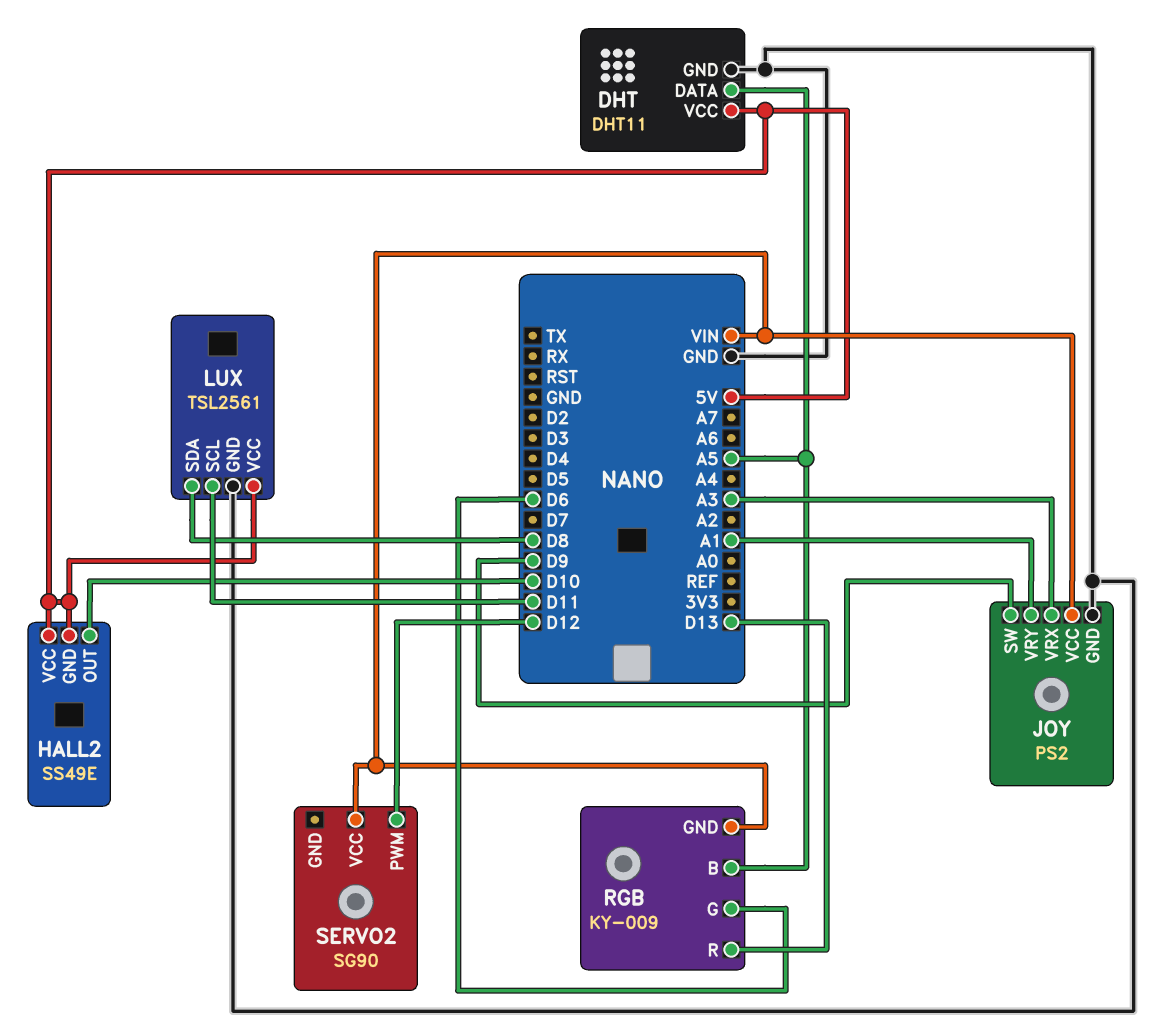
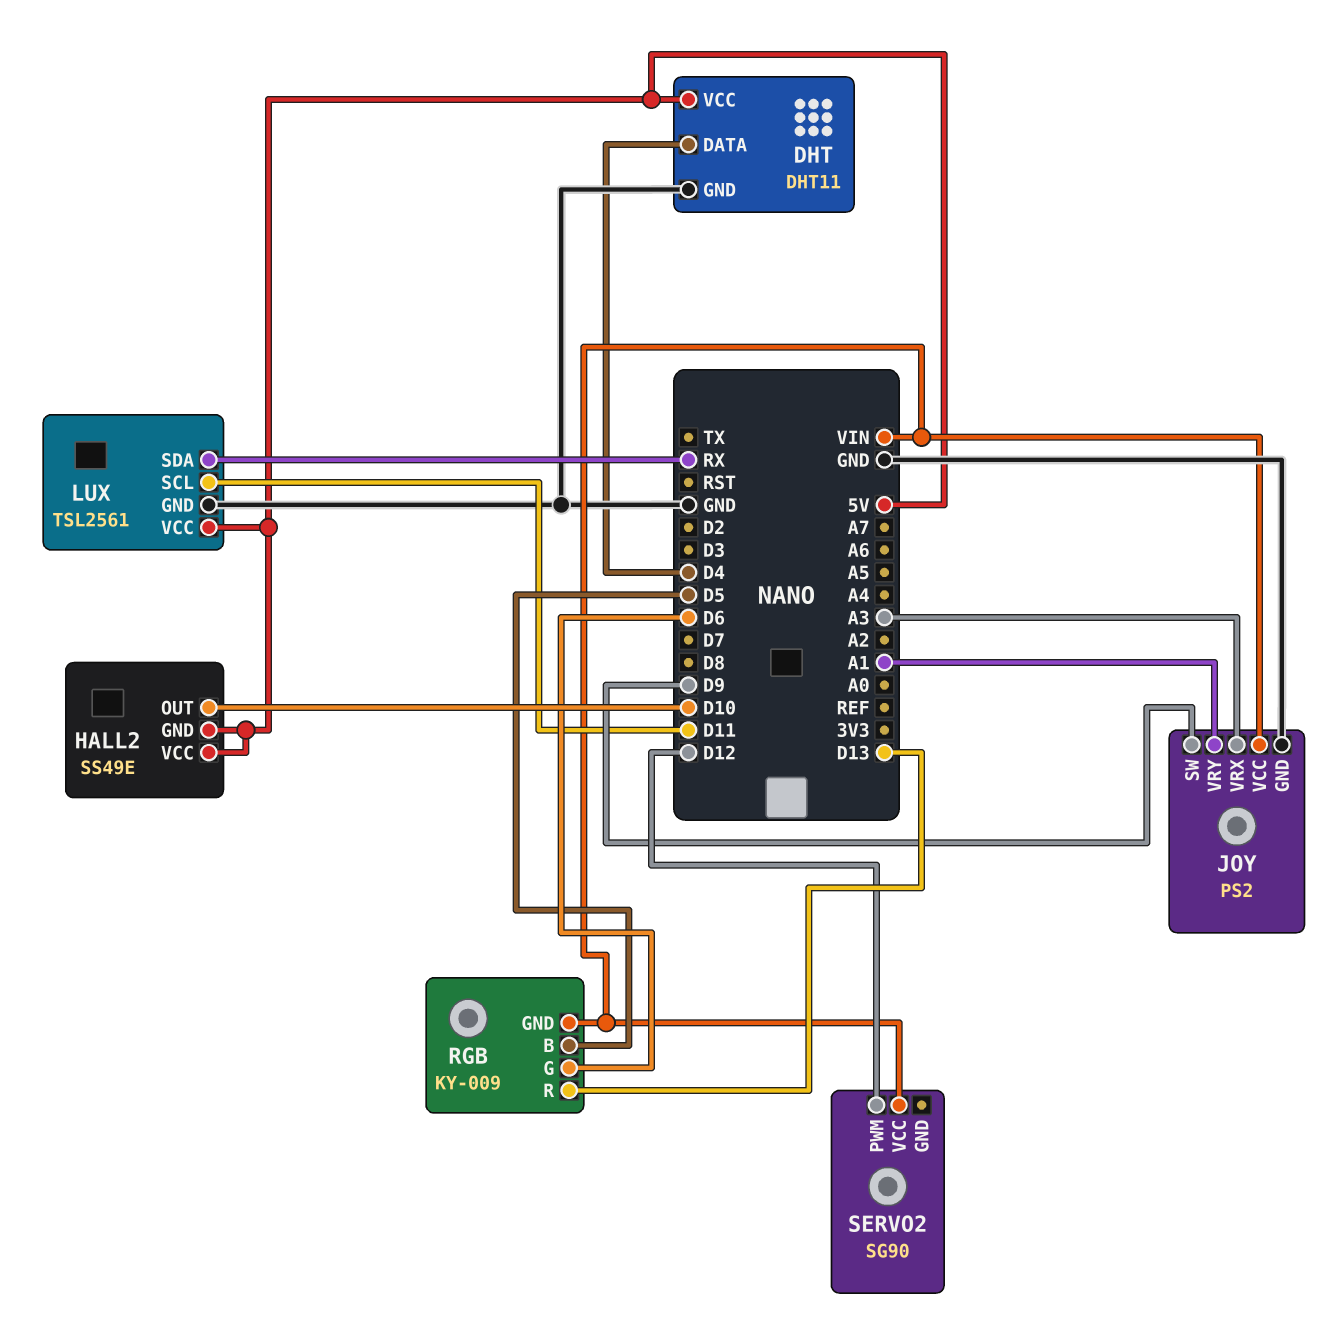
DHT pin DATA: A5 -> D4
LUX pin SDA: D8 -> RX
RGB pin B: A5 -> D5

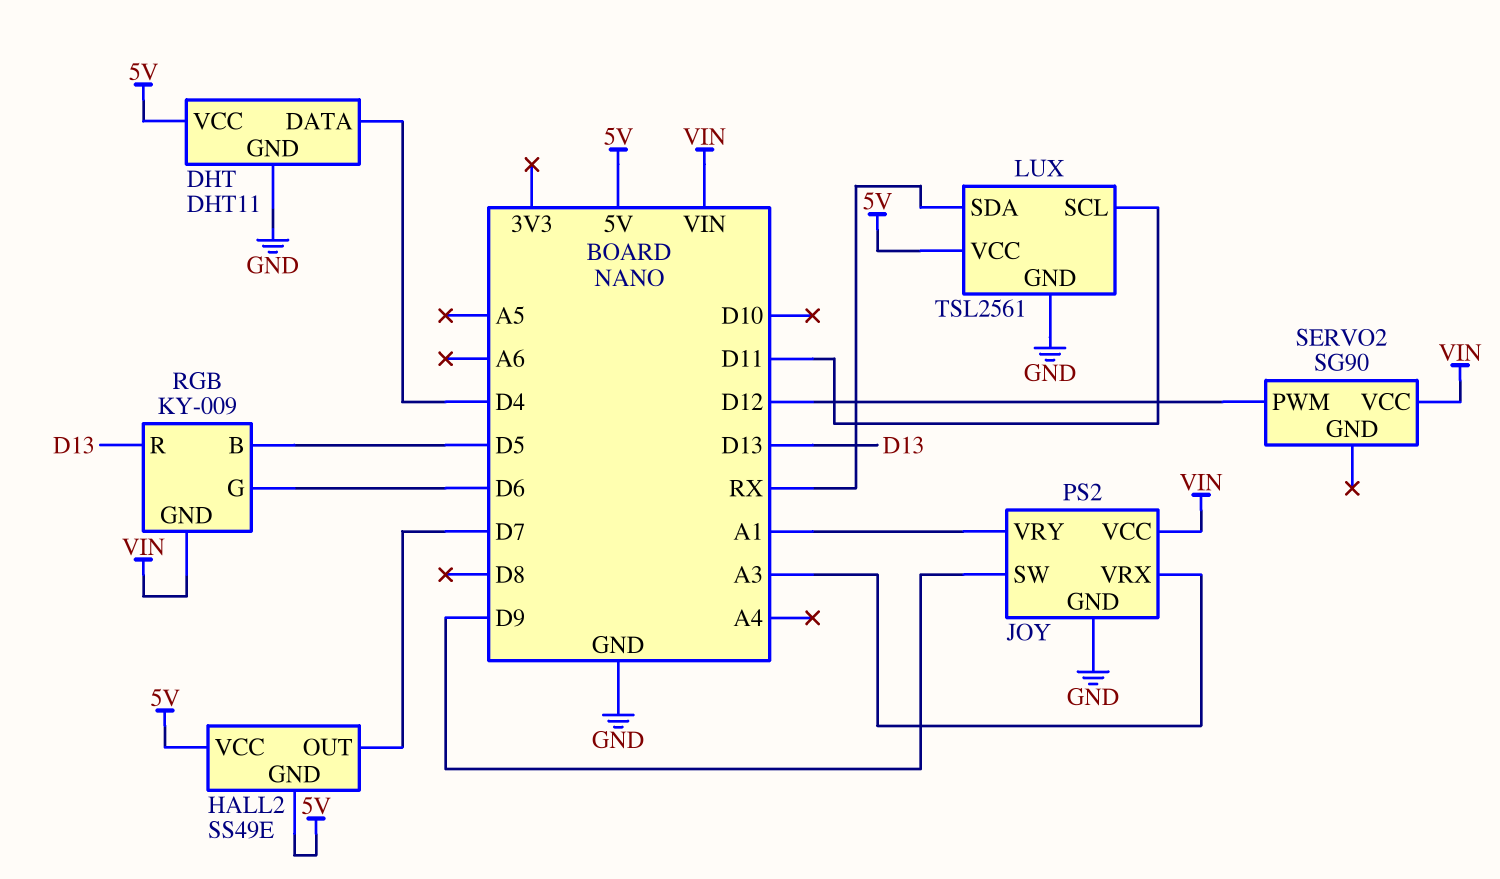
HALL2 pin OUT: D10 -> D7

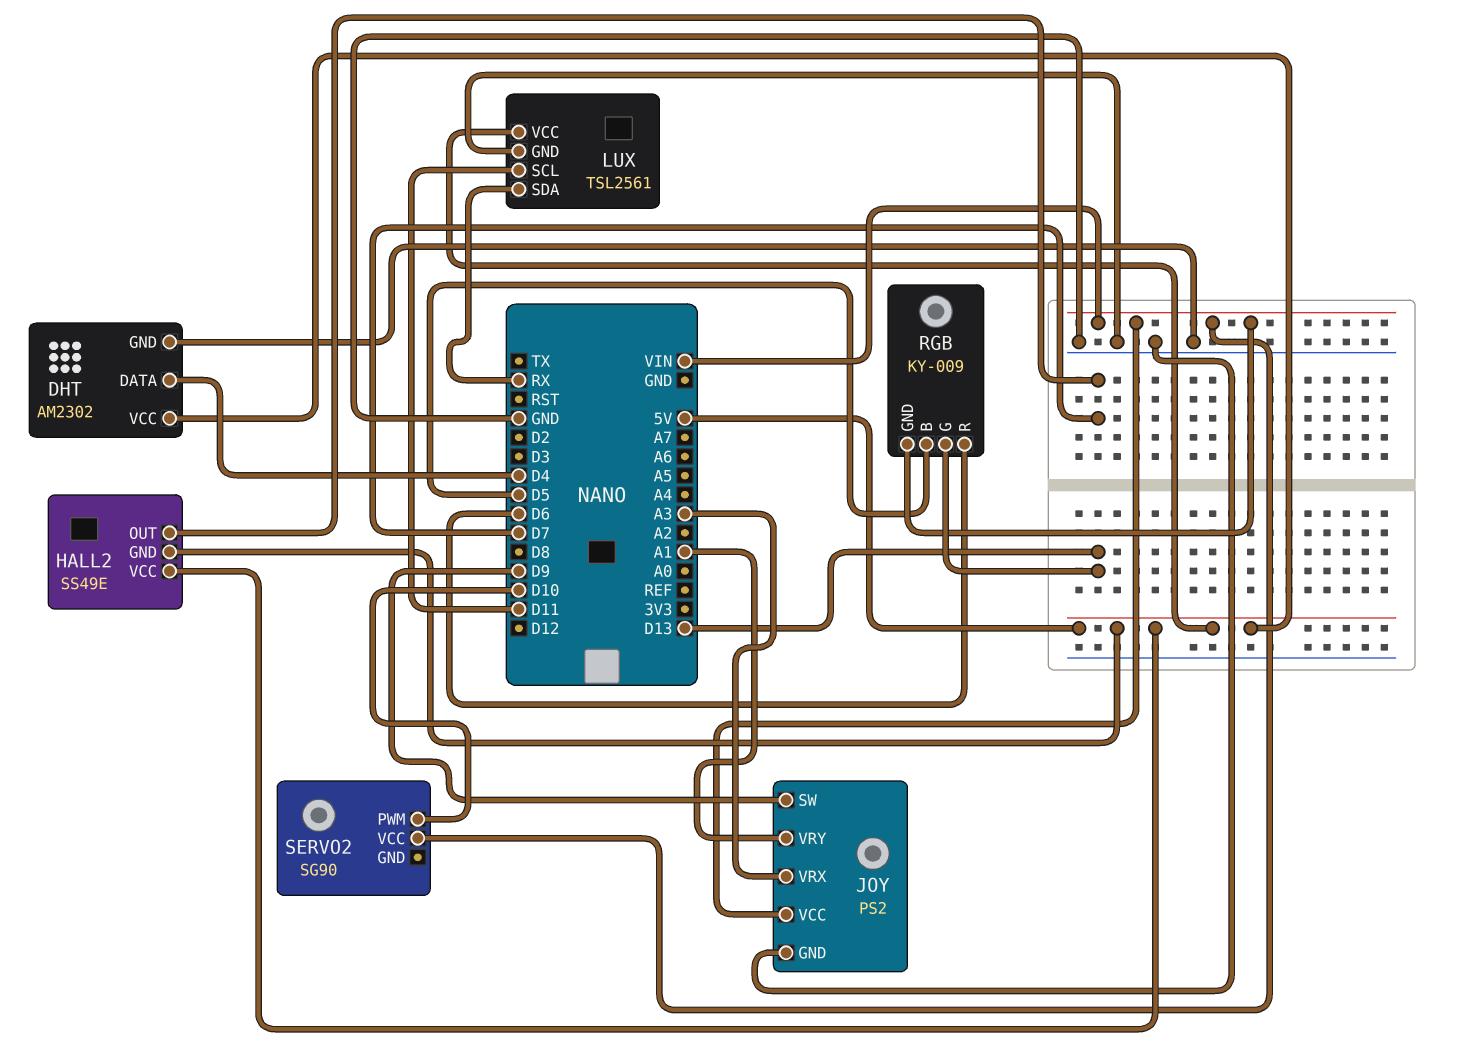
DHT: DHT11 -> AM2302
RGB pin G: D6 -> D13
RGB pin R: D13 -> D6
SERVO2 pin PWM: D12 -> D10

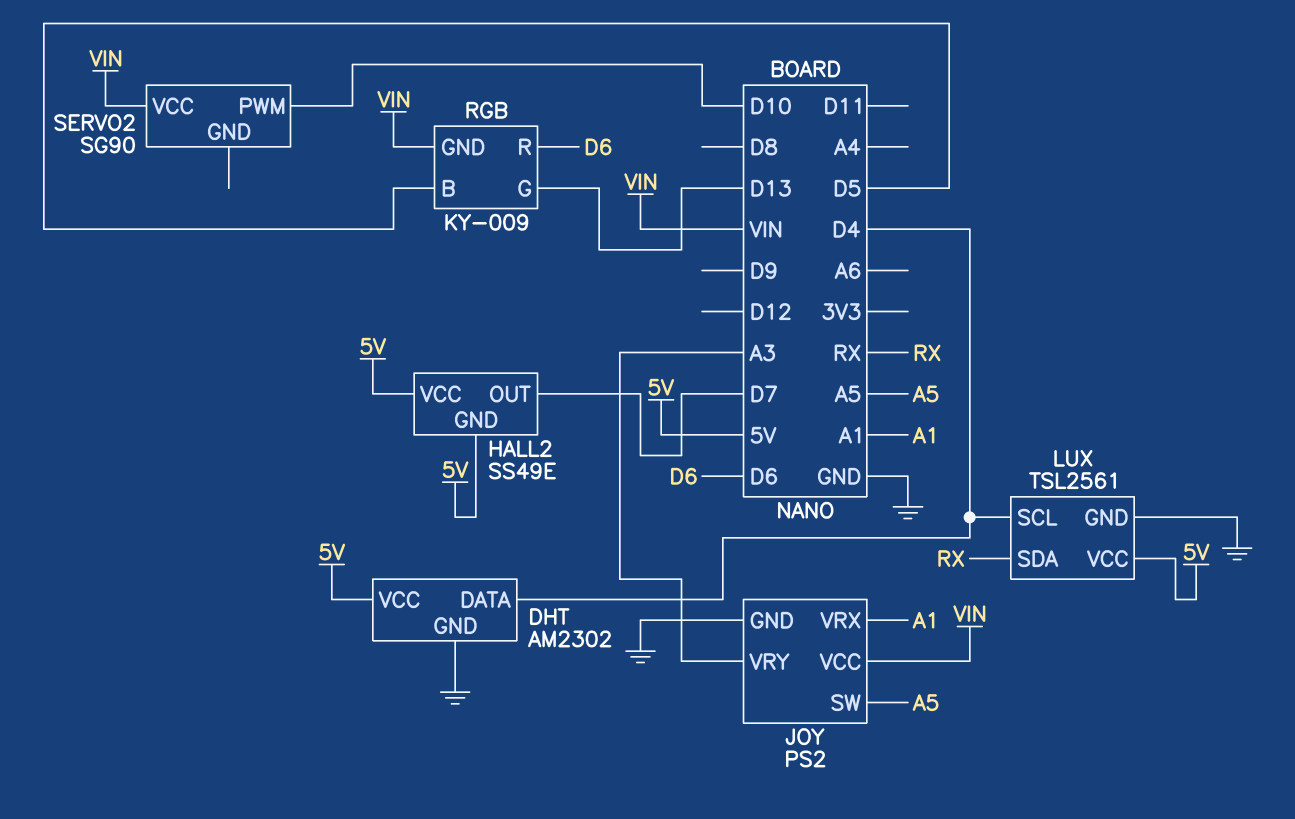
JOY pin SW: D9 -> A5
JOY pin VRX: A3 -> A1
JOY pin VRY: A1 -> A3
LUX pin SCL: D11 -> D4

